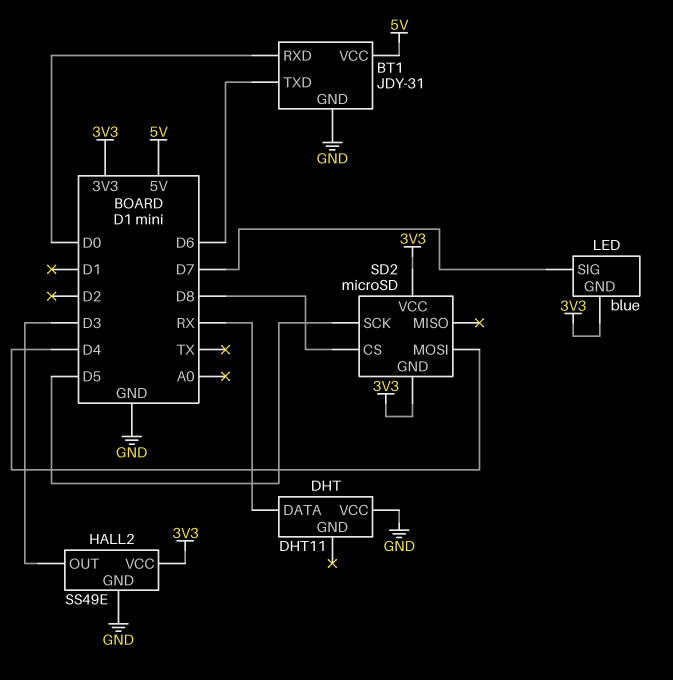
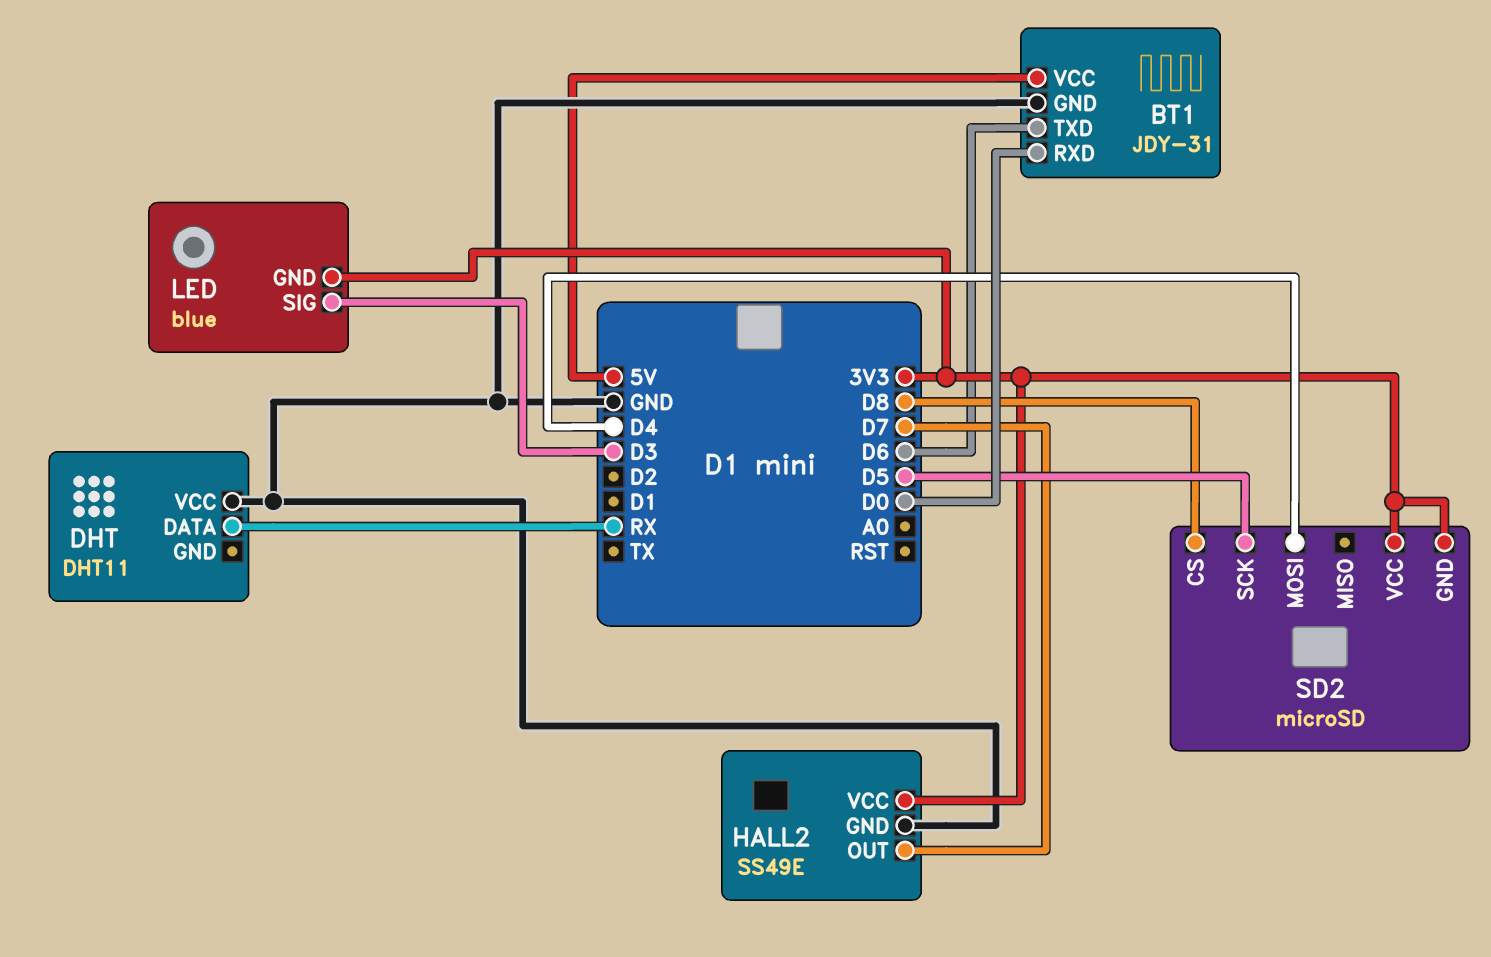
HALL2 pin OUT: D3 -> D7
LED pin SIG: D7 -> D3

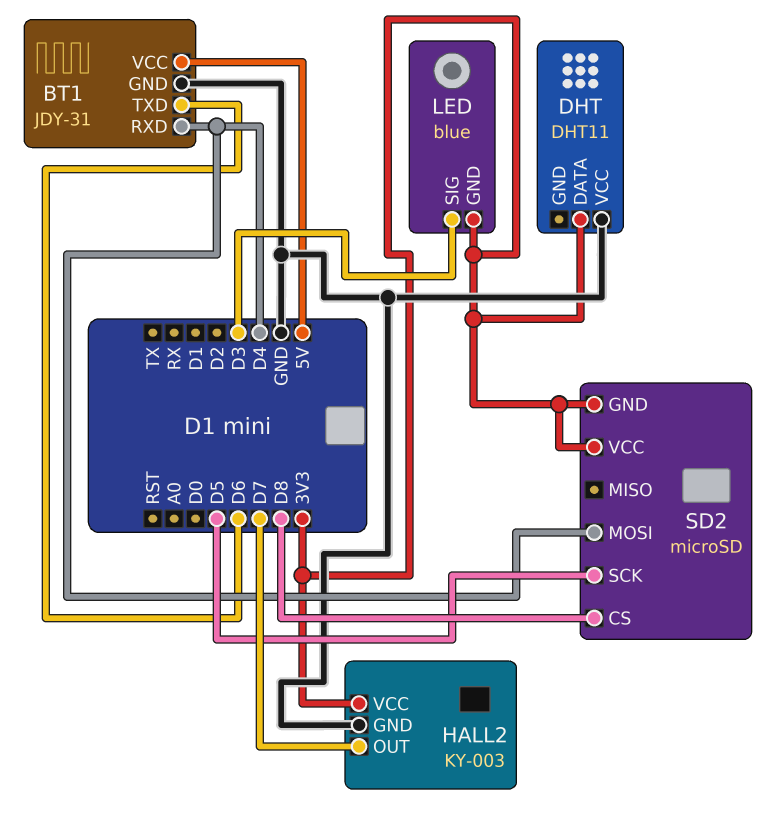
BT1 pin RXD: D0 -> D4
DHT pin DATA: RX -> 3V3
HALL2: SS49E -> KY-003

